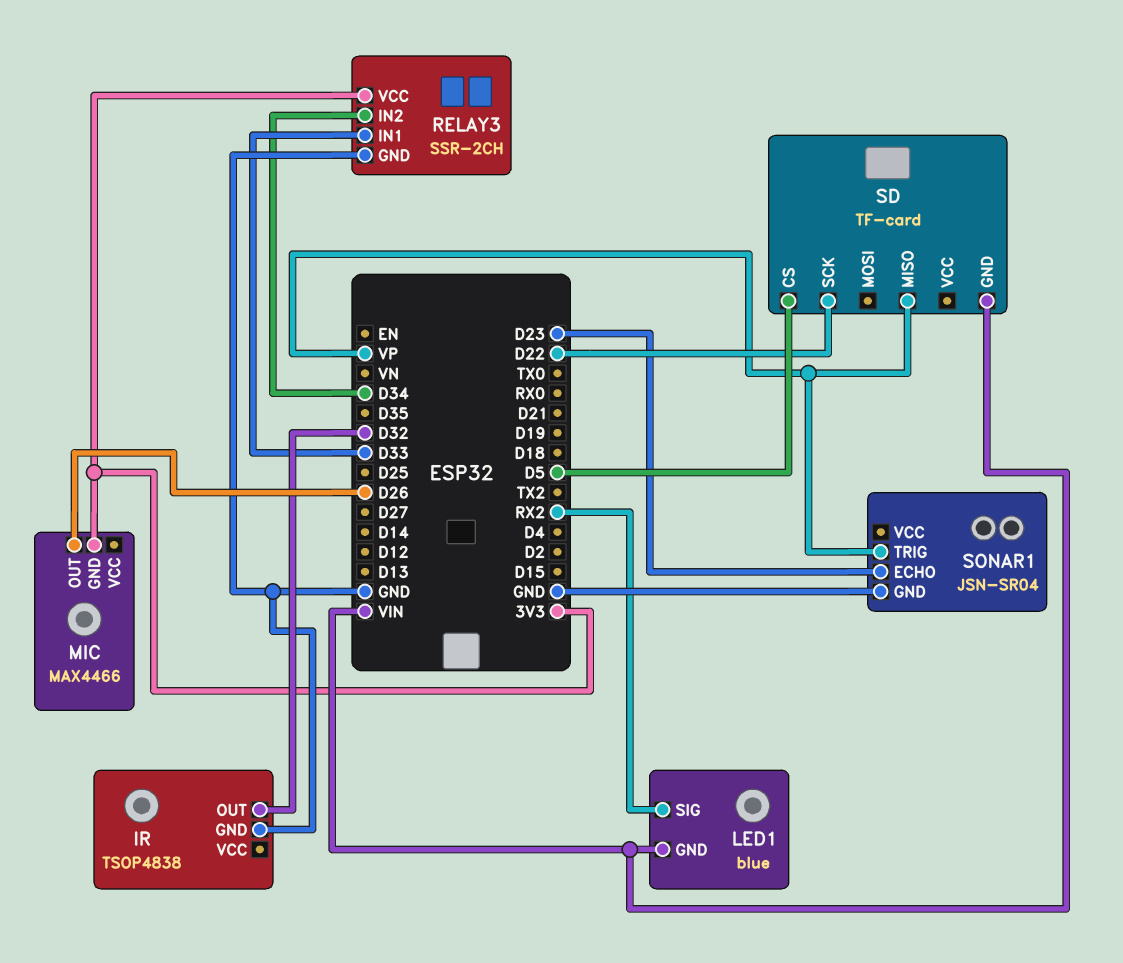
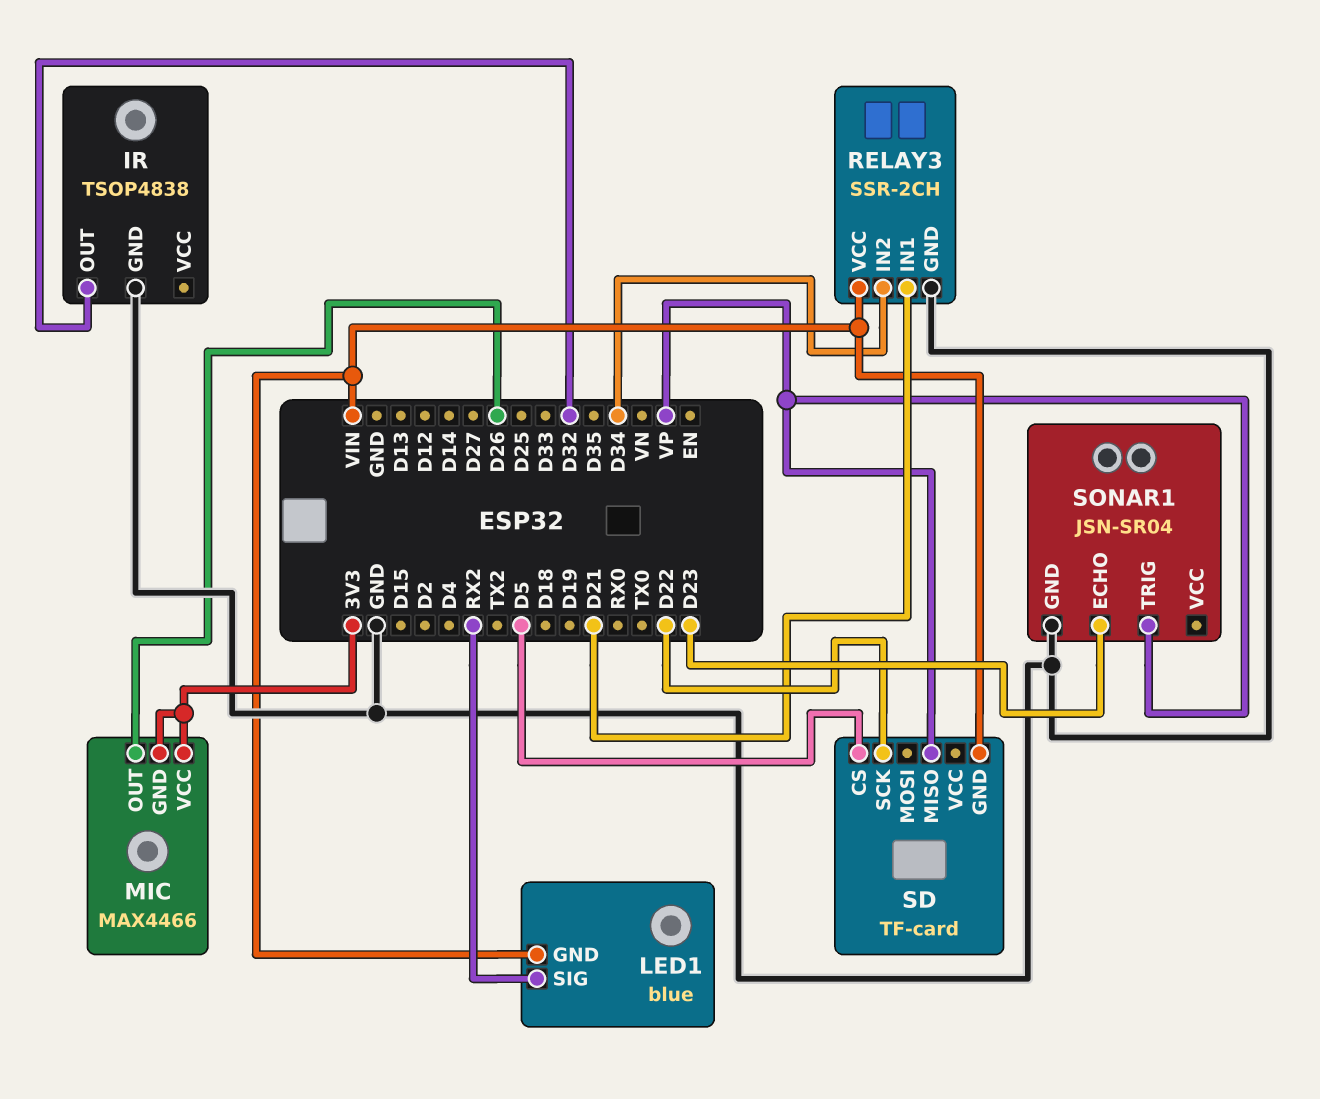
MIC pin VCC: none -> 3V3
RELAY3 pin IN1: D33 -> D21
RELAY3 pin VCC: 3V3 -> VIN

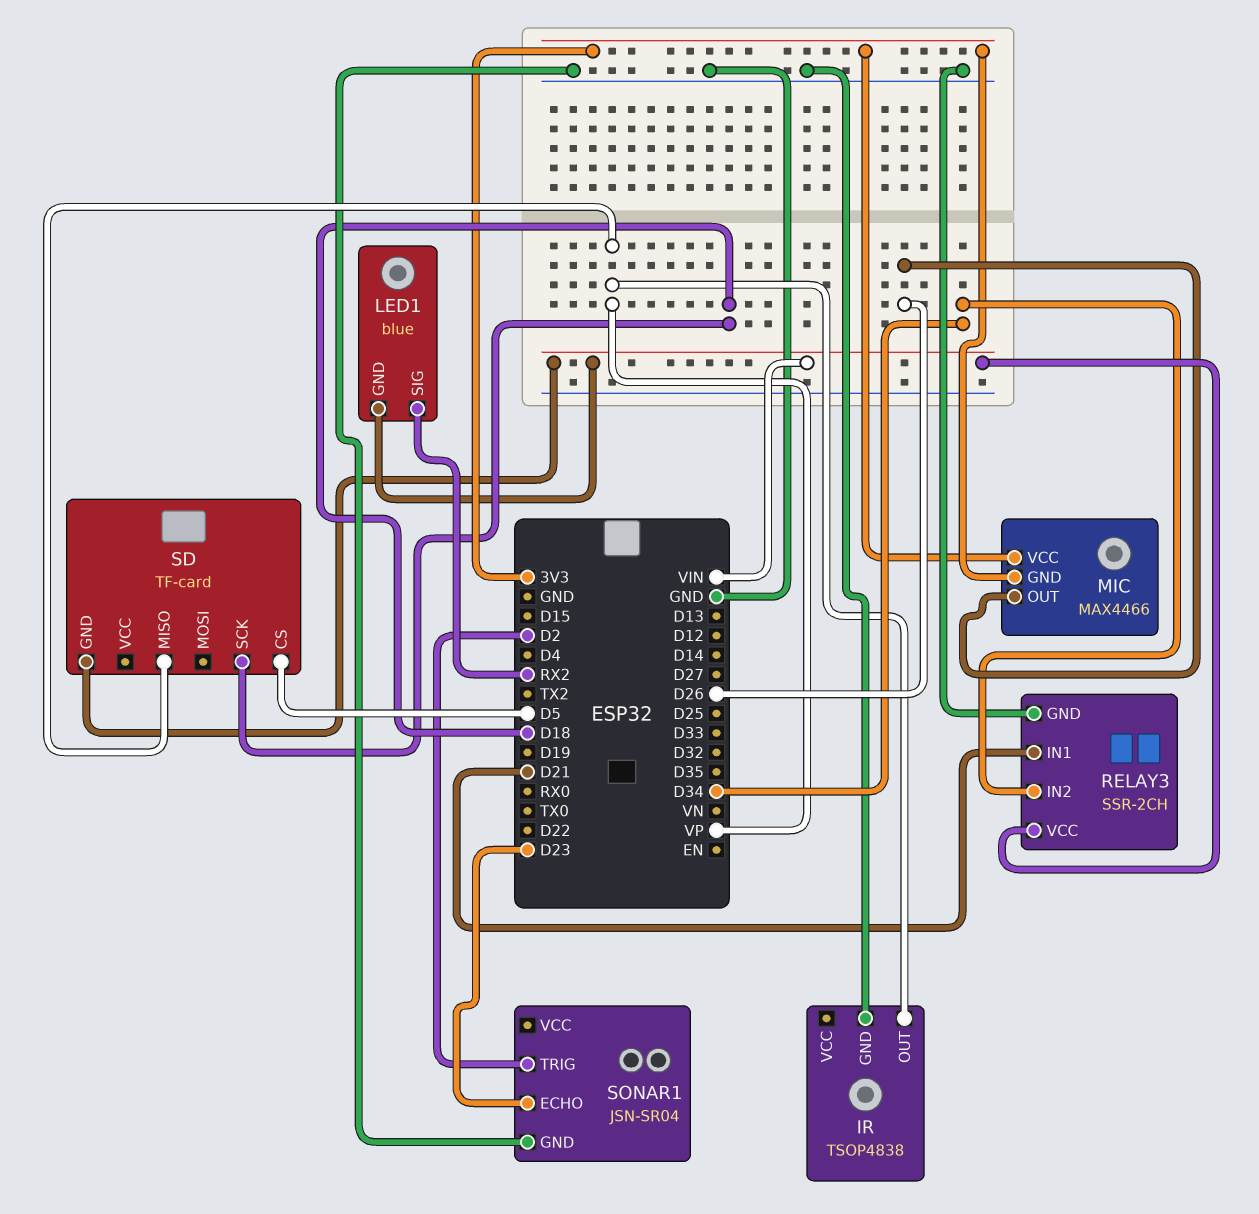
IR pin OUT: D32 -> VP
SD pin SCK: D22 -> D18
SONAR1 pin TRIG: VP -> D2

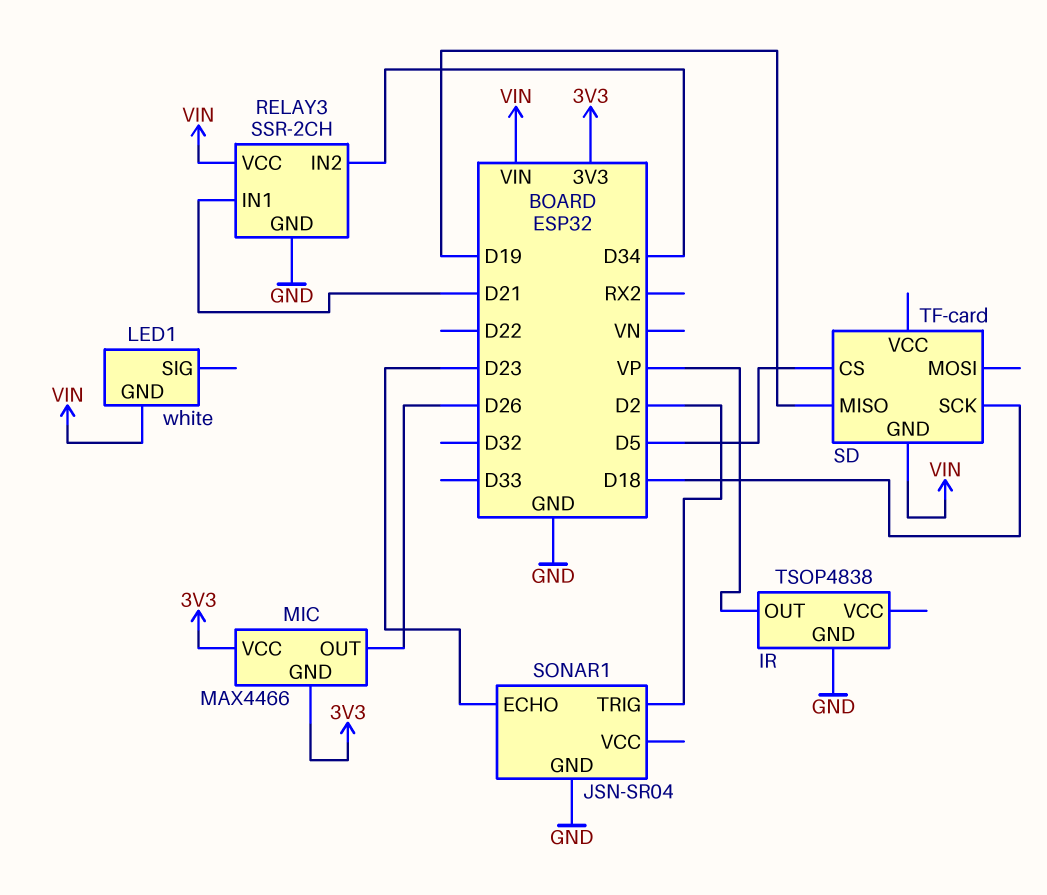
LED1: blue -> white
LED1 pin SIG: RX2 -> none
SD pin MISO: VP -> D19

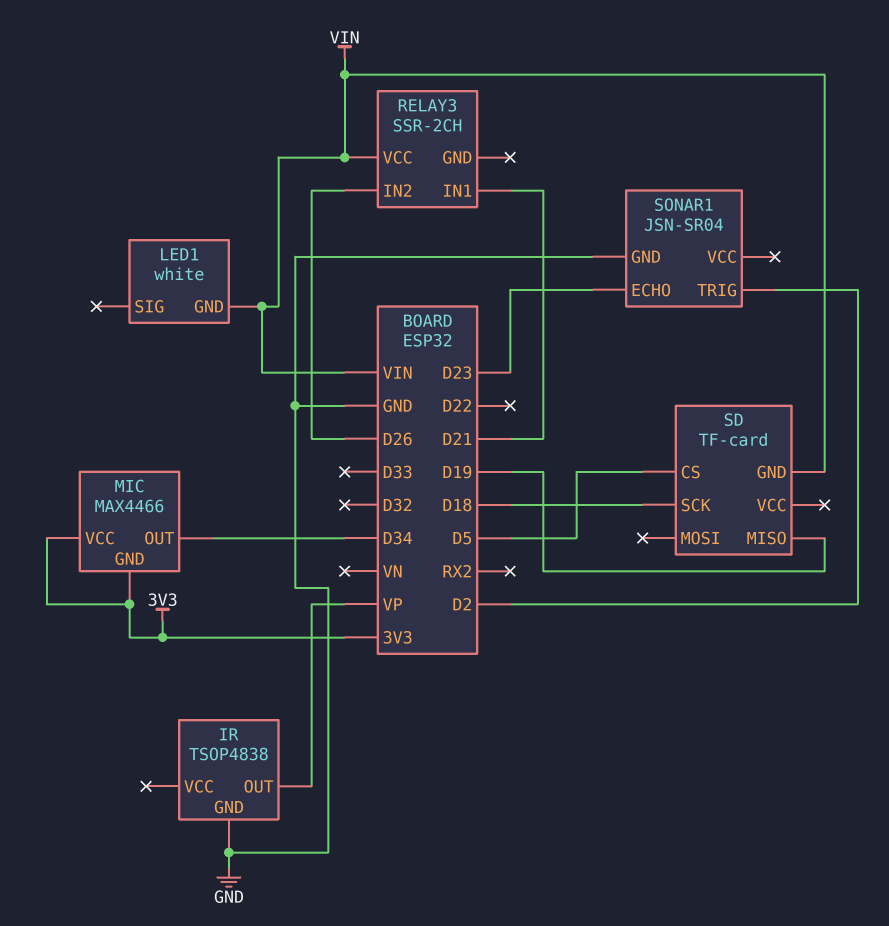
MIC pin OUT: D26 -> D34
RELAY3 pin GND: GND -> none
RELAY3 pin IN2: D34 -> D26

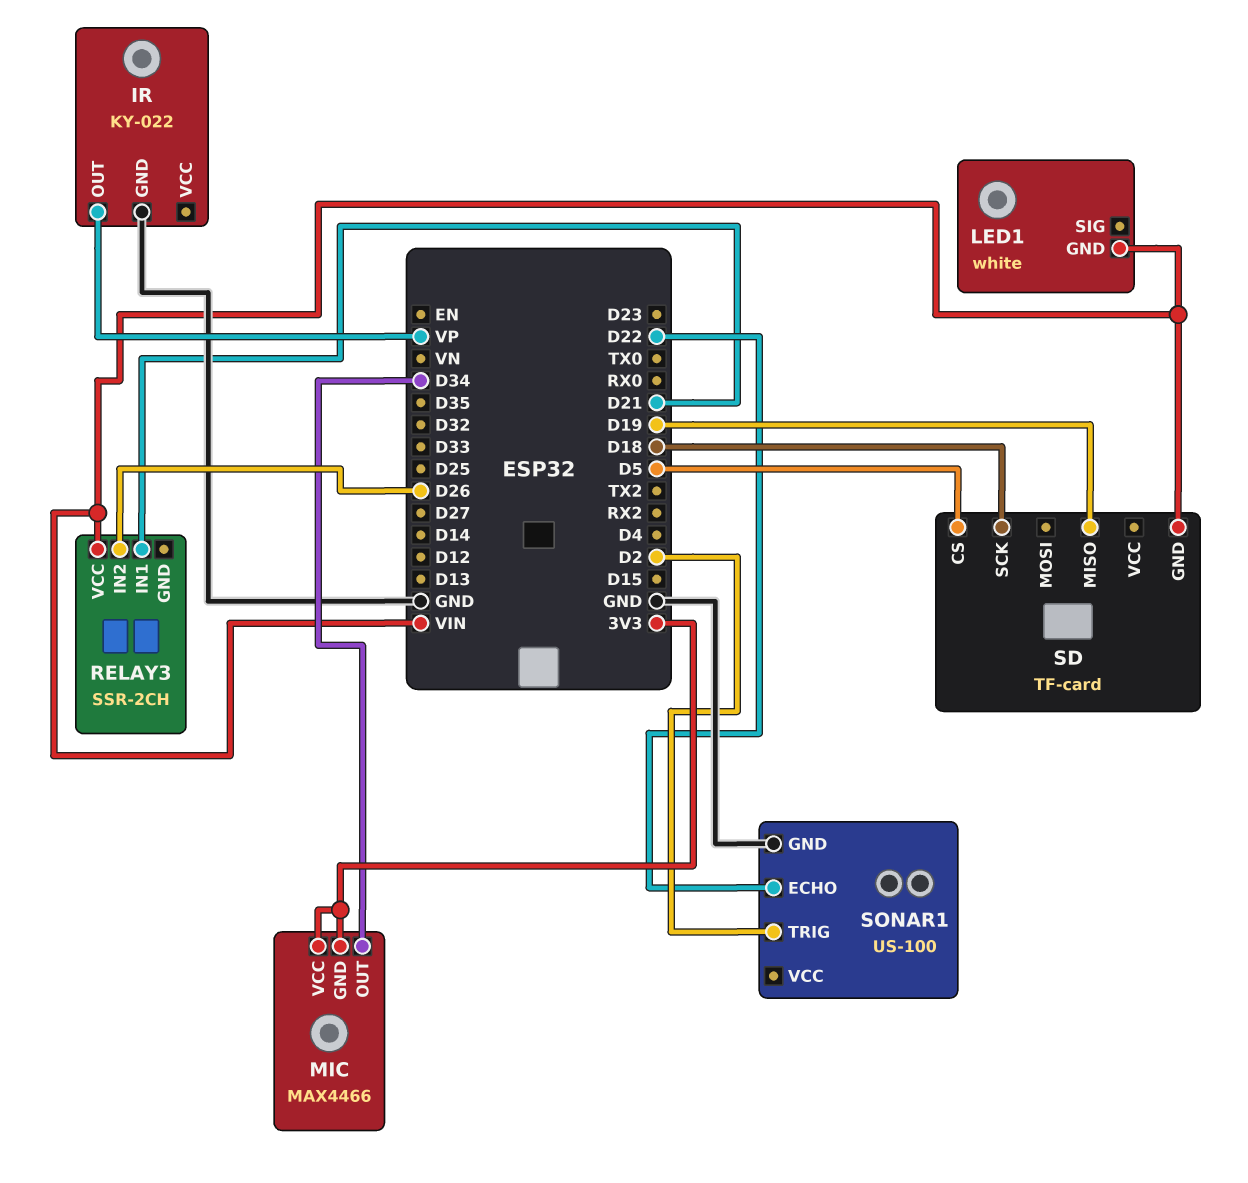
IR: TSOP4838 -> KY-022
SONAR1: JSN-SR04 -> US-100
SONAR1 pin ECHO: D23 -> D22

